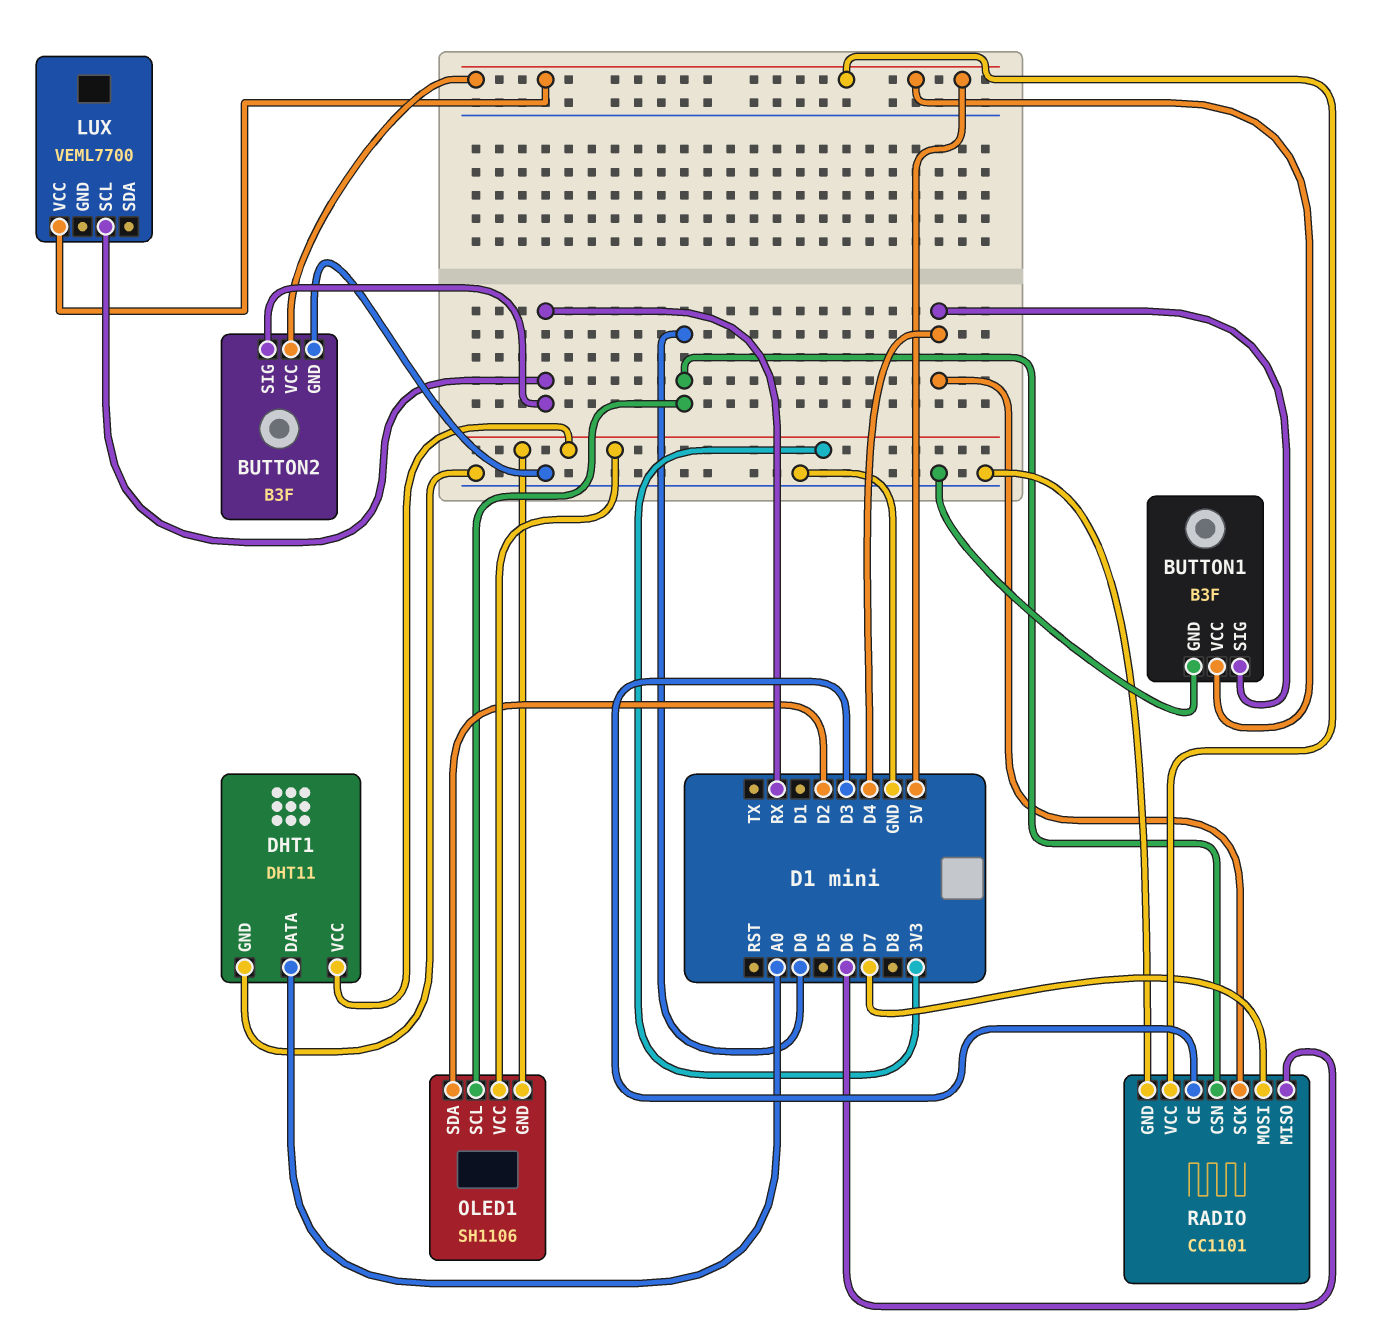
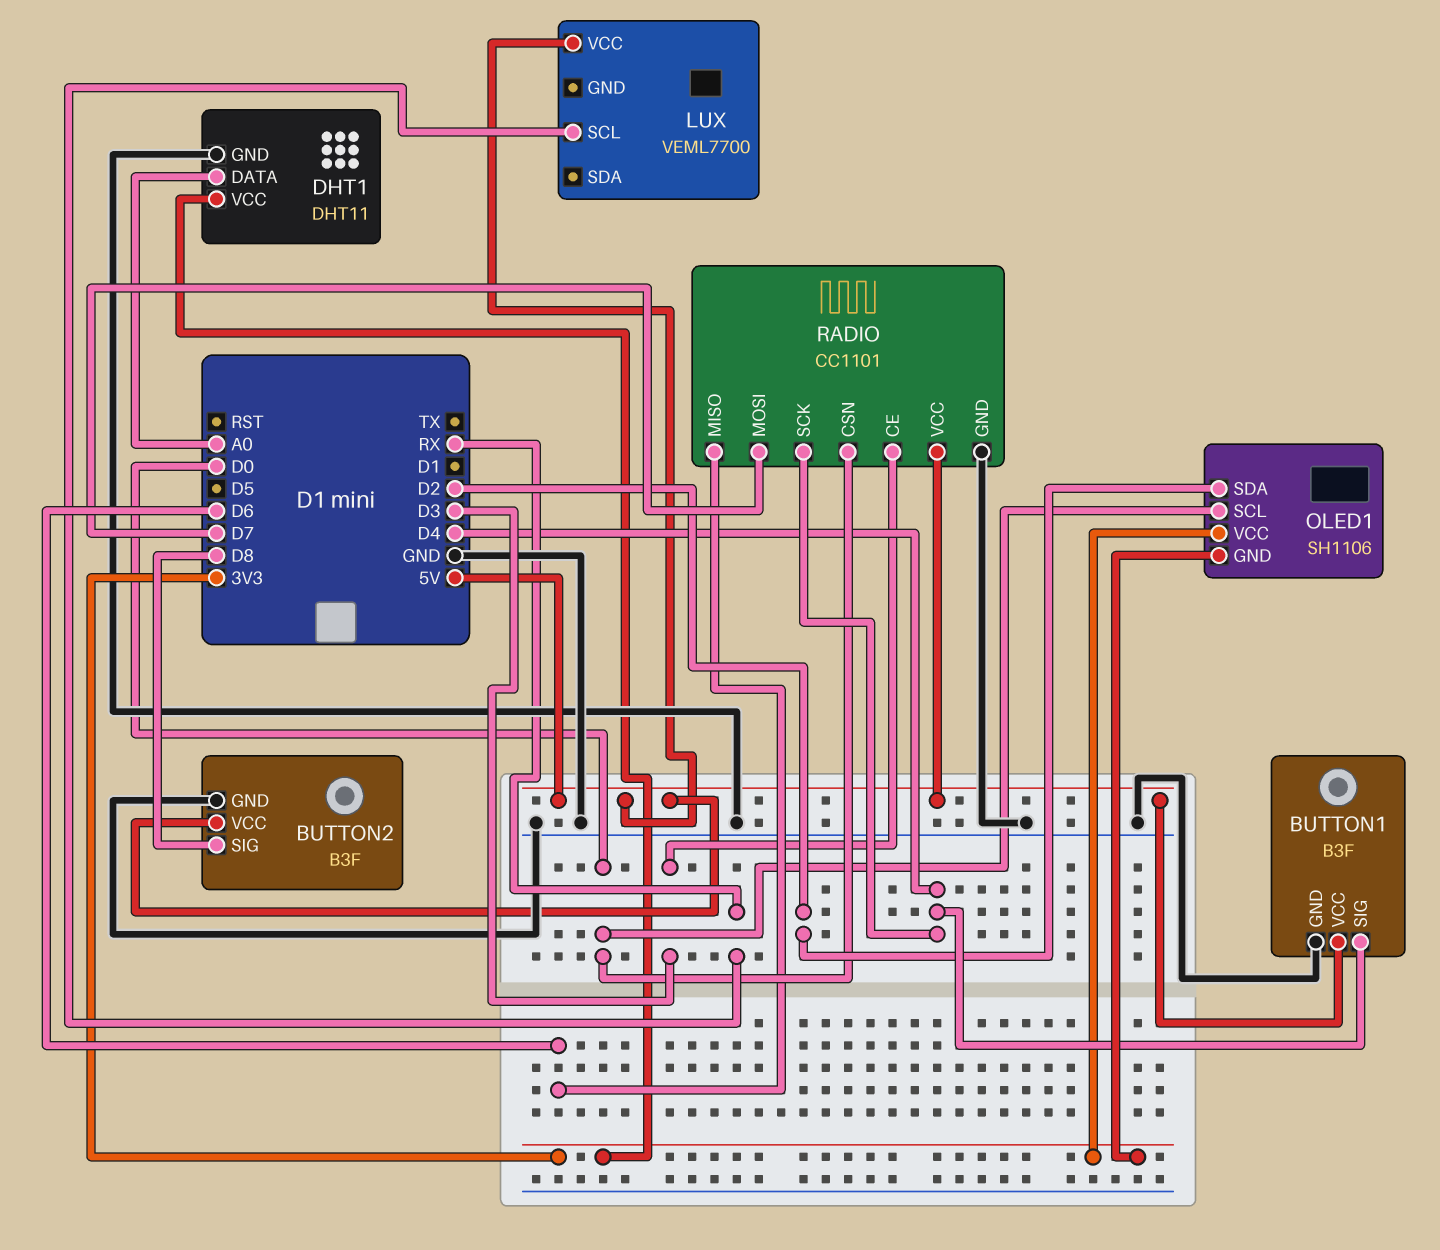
BUTTON2 pin SIG: RX -> D8

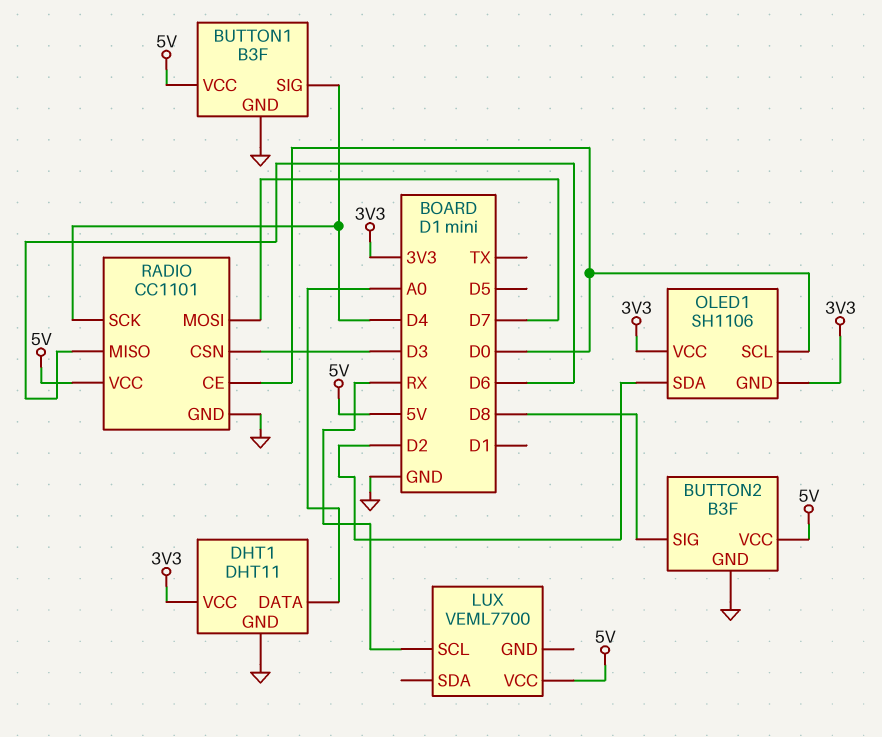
RADIO pin CE: D3 -> D0
RADIO pin CSN: D0 -> D3

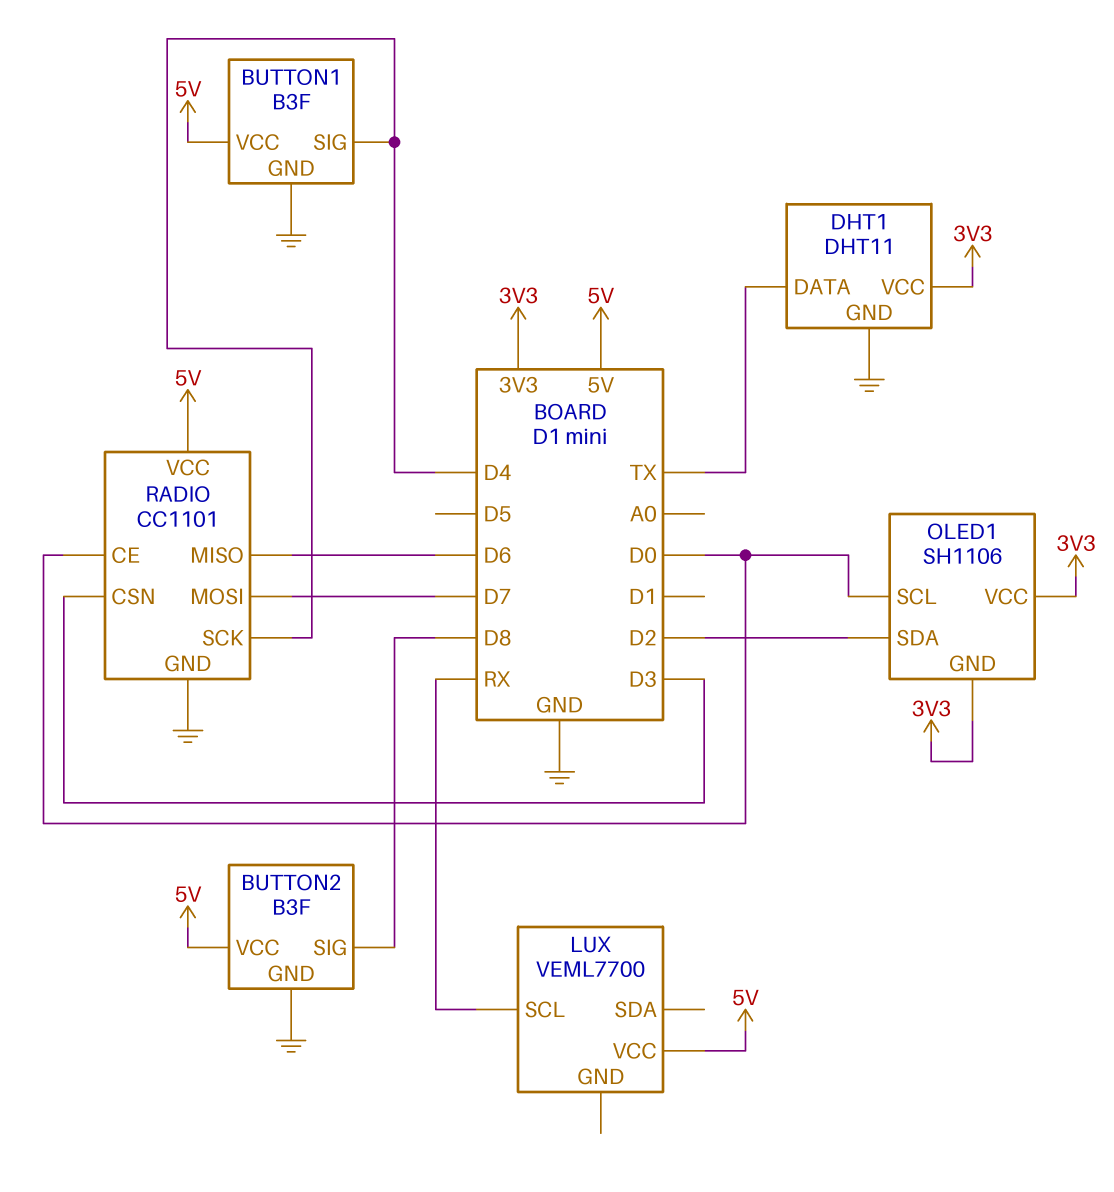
DHT1 pin DATA: A0 -> TX

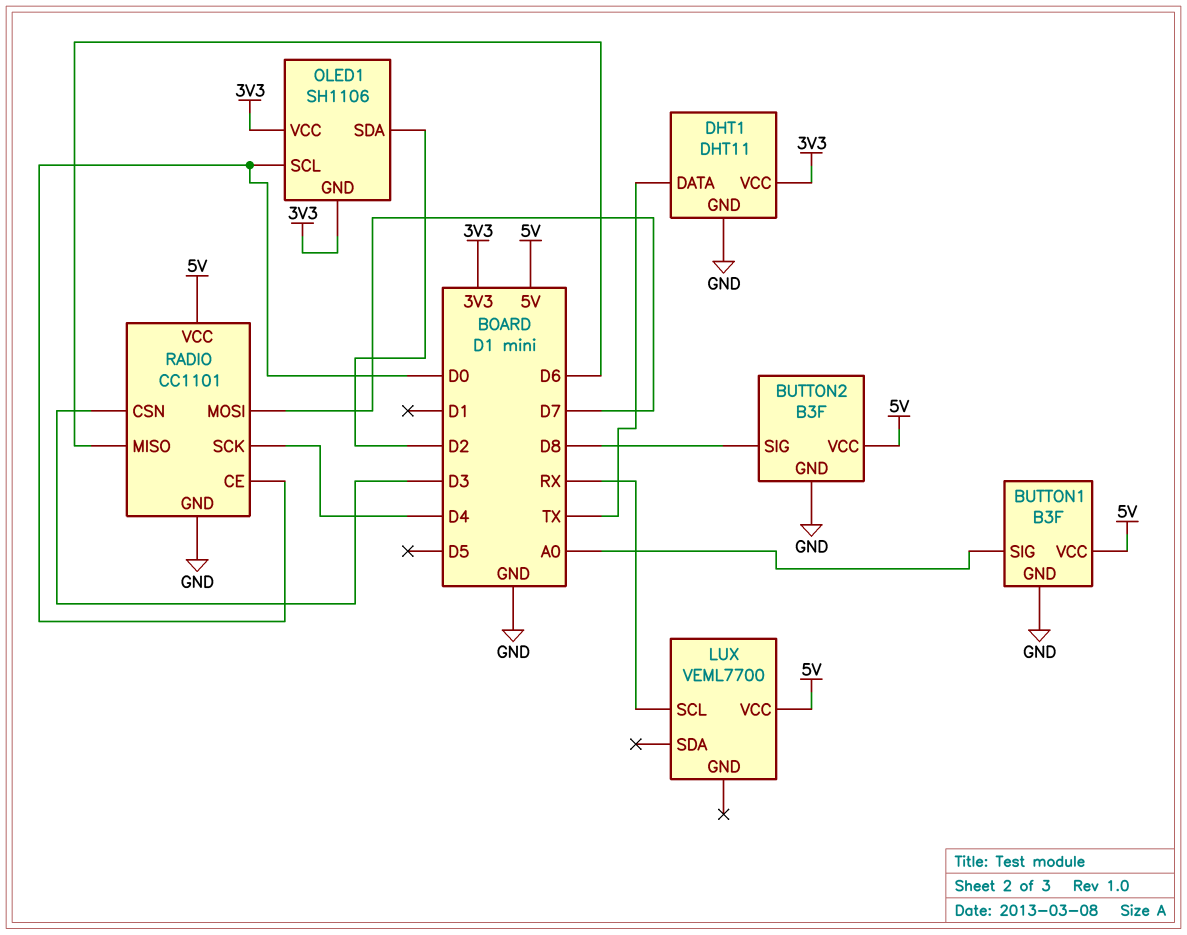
BUTTON1 pin SIG: D4 -> A0

